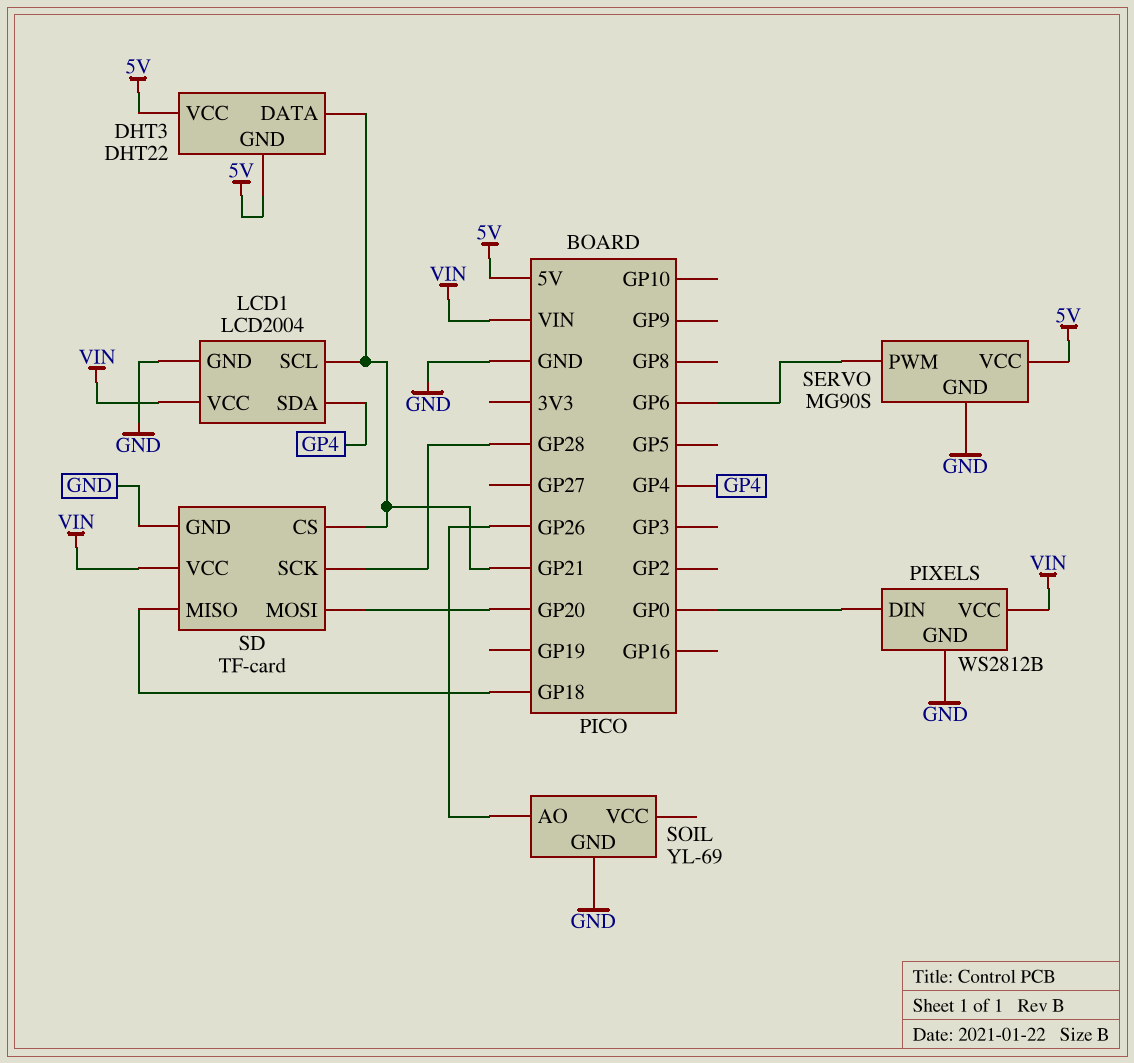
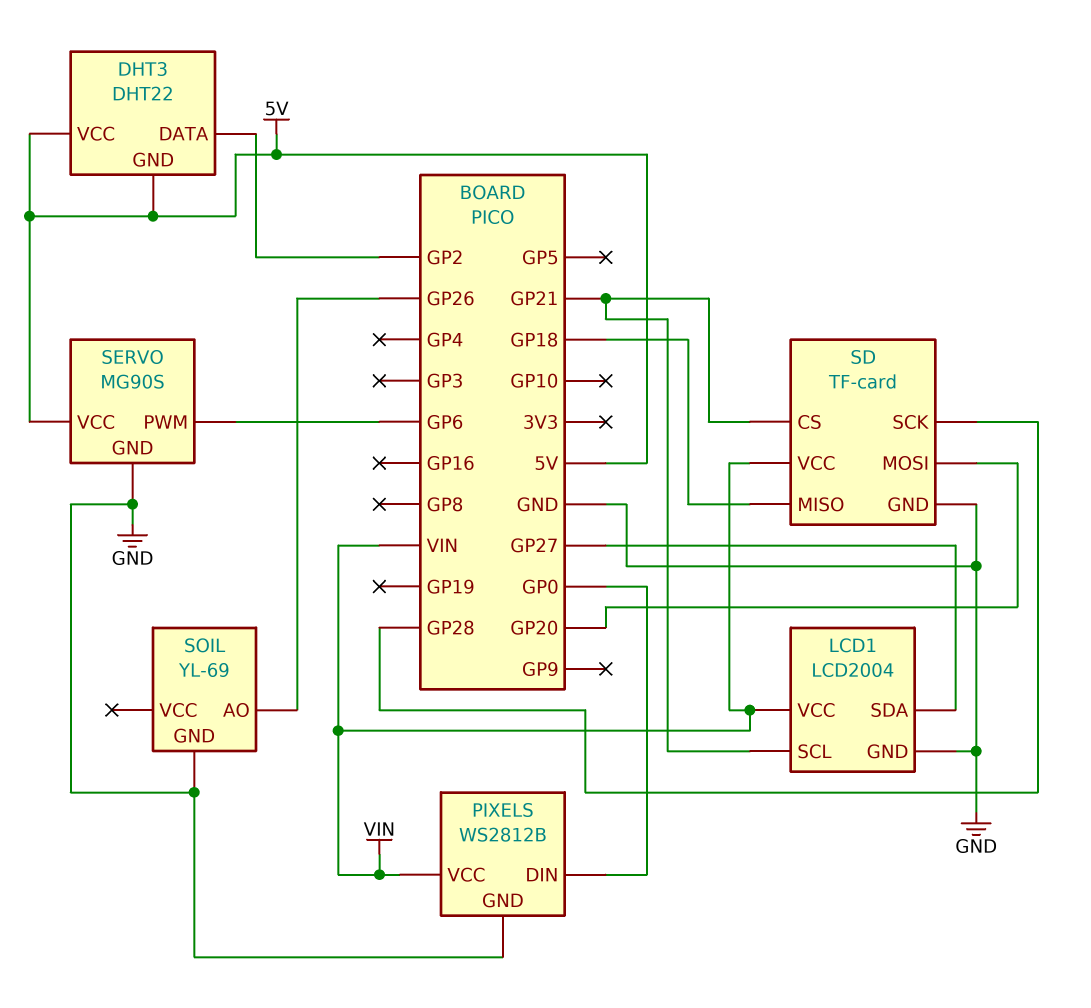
DHT3 pin DATA: GP21 -> GP2
LCD1 pin SDA: GP4 -> GP27

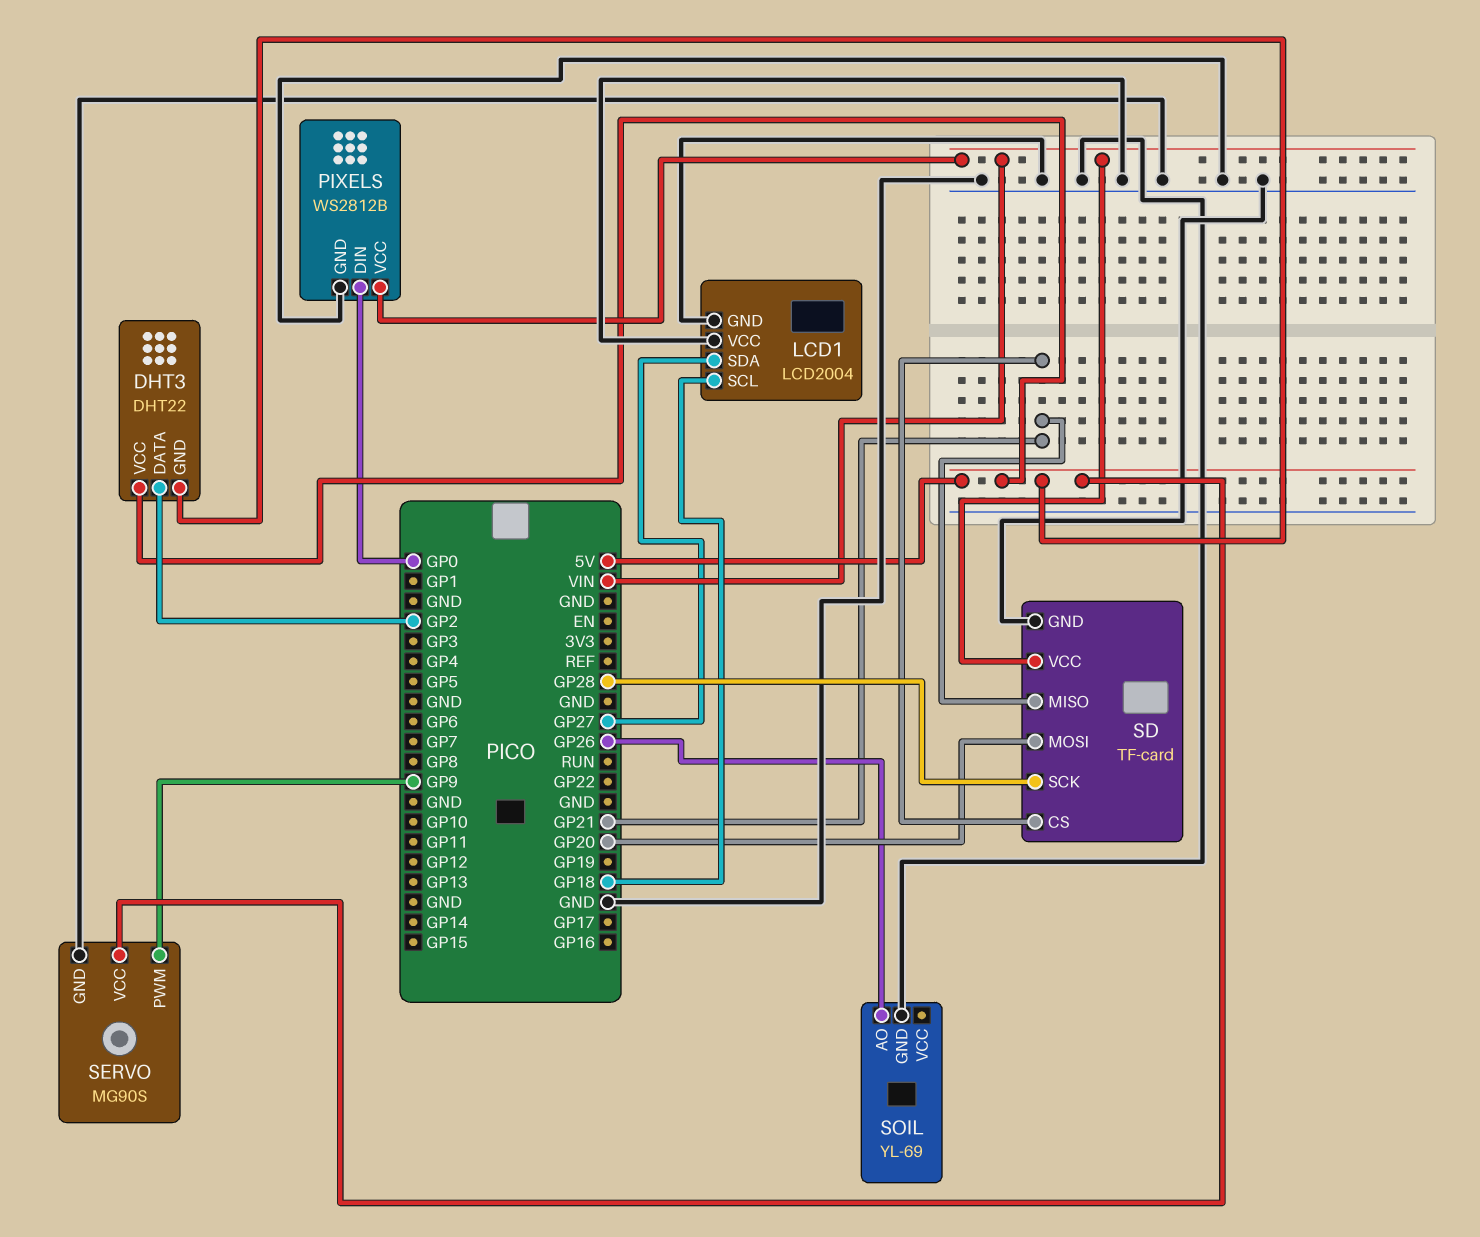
LCD1 pin SCL: GP21 -> GP18
LCD1 pin VCC: VIN -> GND
SD pin MISO: GP18 -> GP21
SERVO pin PWM: GP6 -> GP9

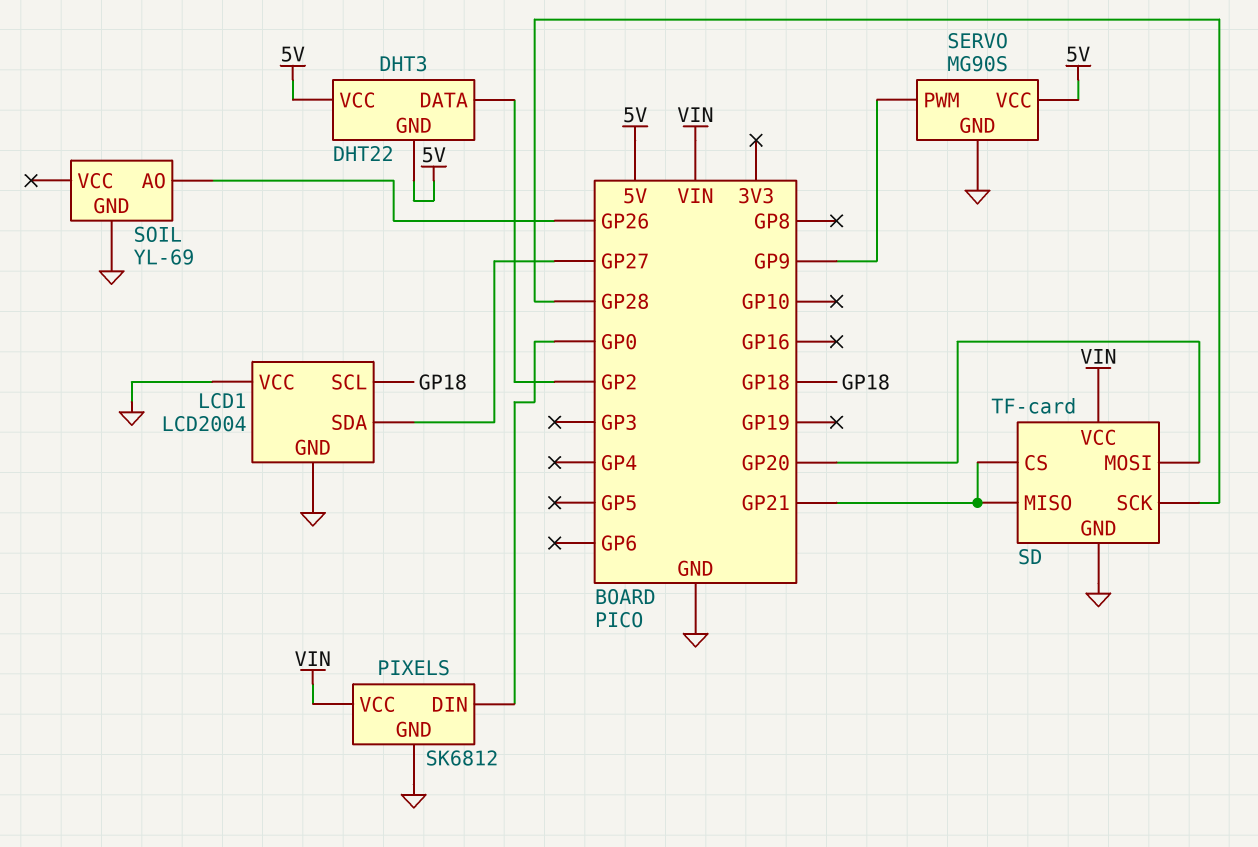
PIXELS: WS2812B -> SK6812

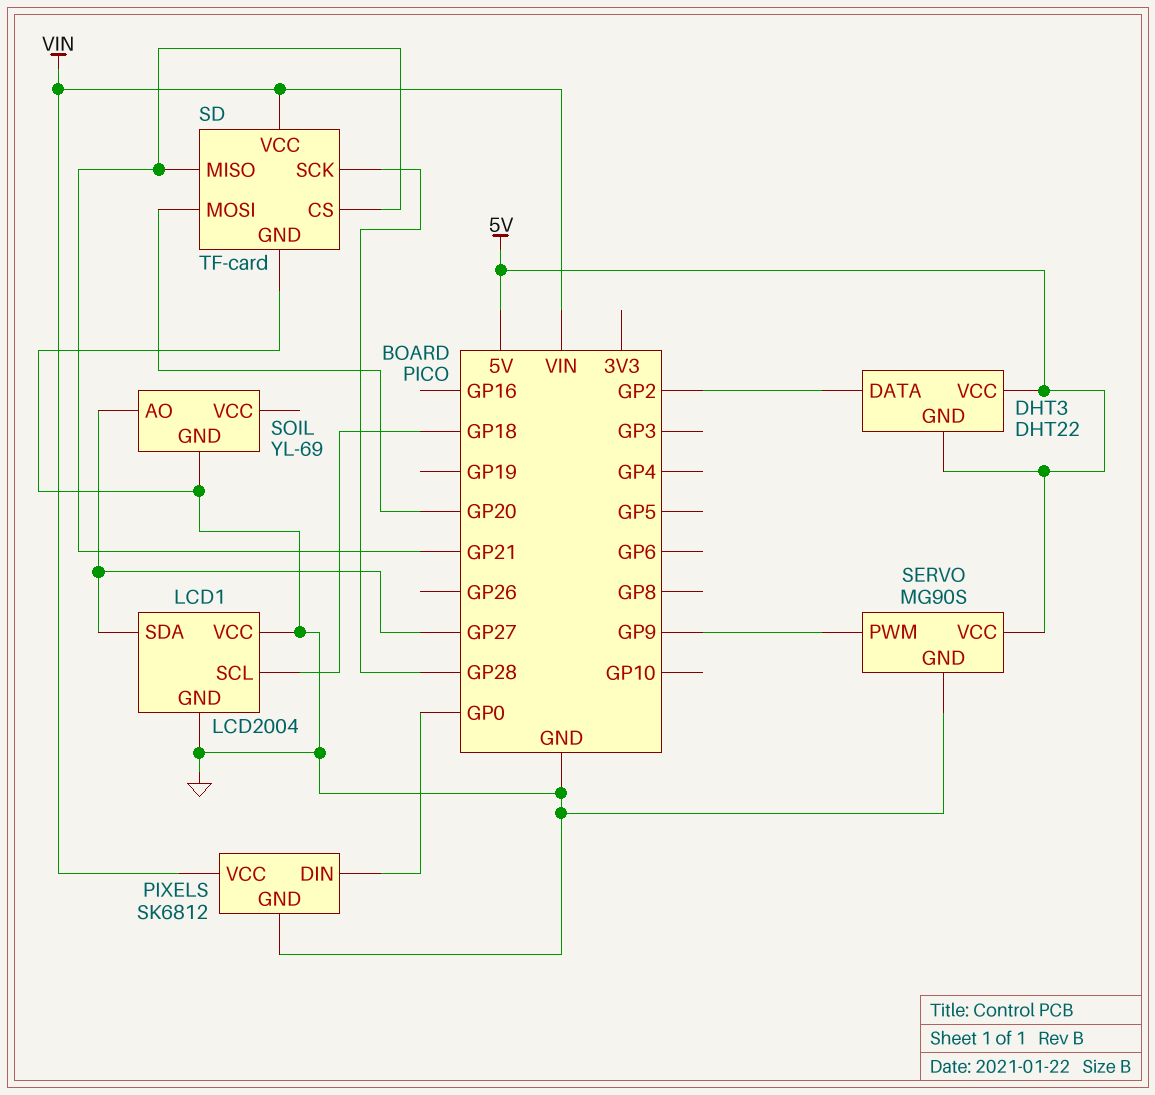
SOIL pin AO: GP26 -> GP27

